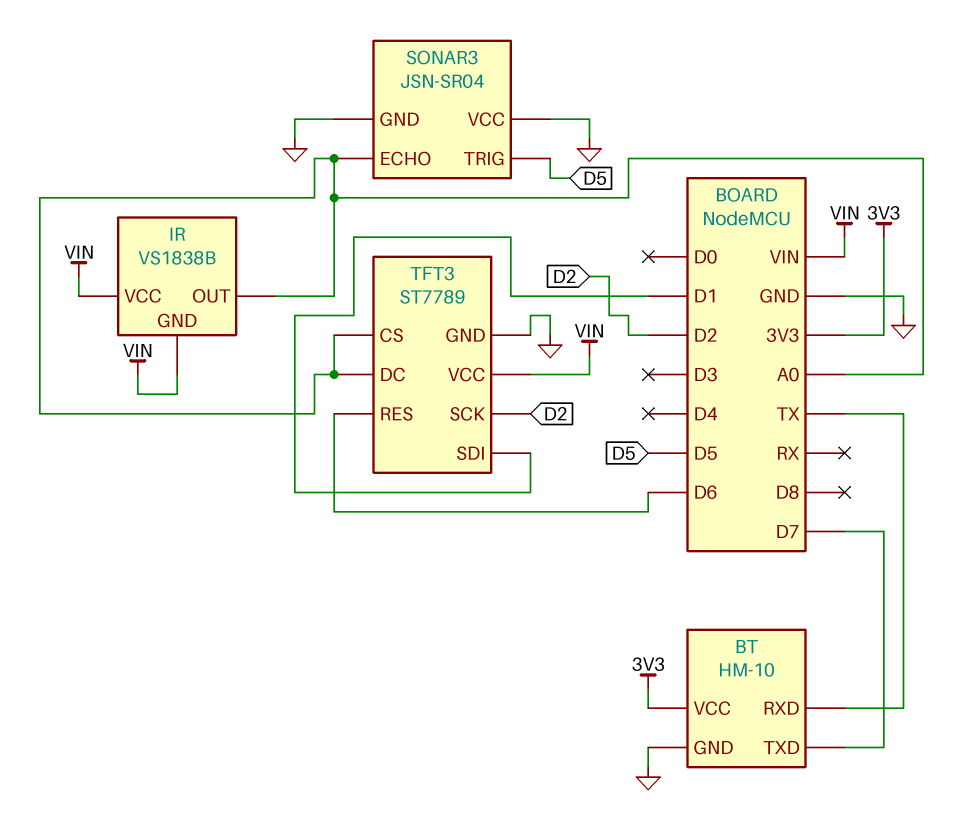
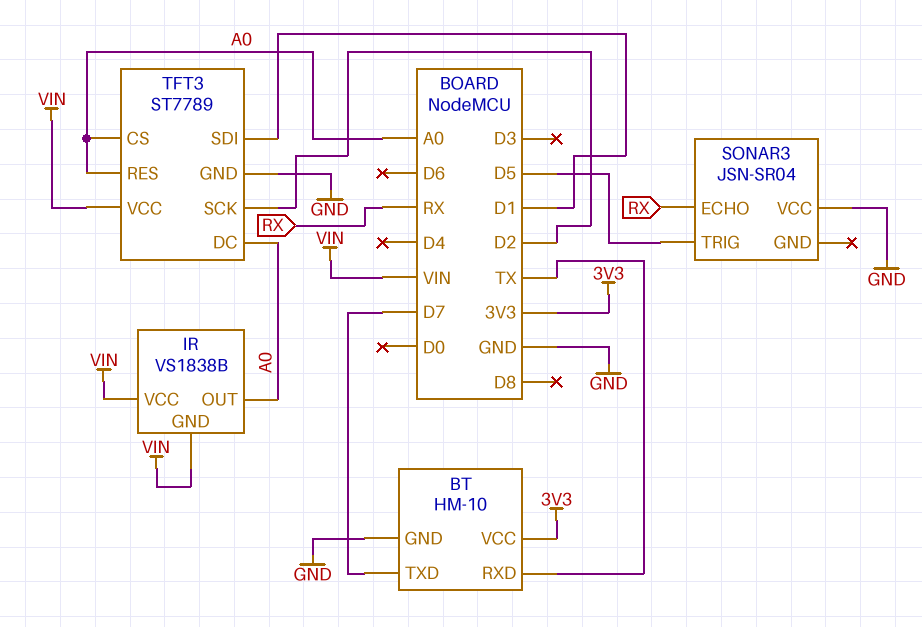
SONAR3 pin ECHO: A0 -> RX
SONAR3 pin GND: GND -> none
TFT3 pin RES: D6 -> A0

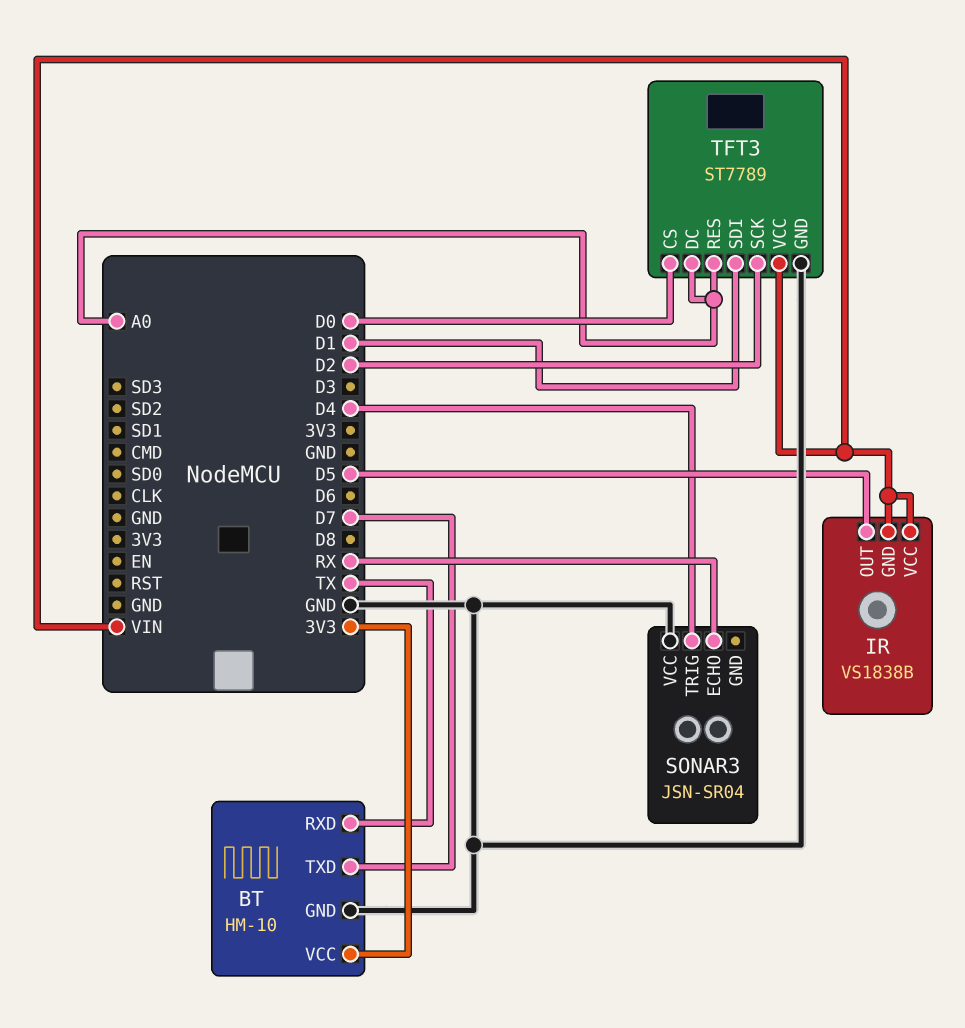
IR pin OUT: A0 -> D5
SONAR3 pin TRIG: D5 -> D4
TFT3 pin CS: A0 -> D0

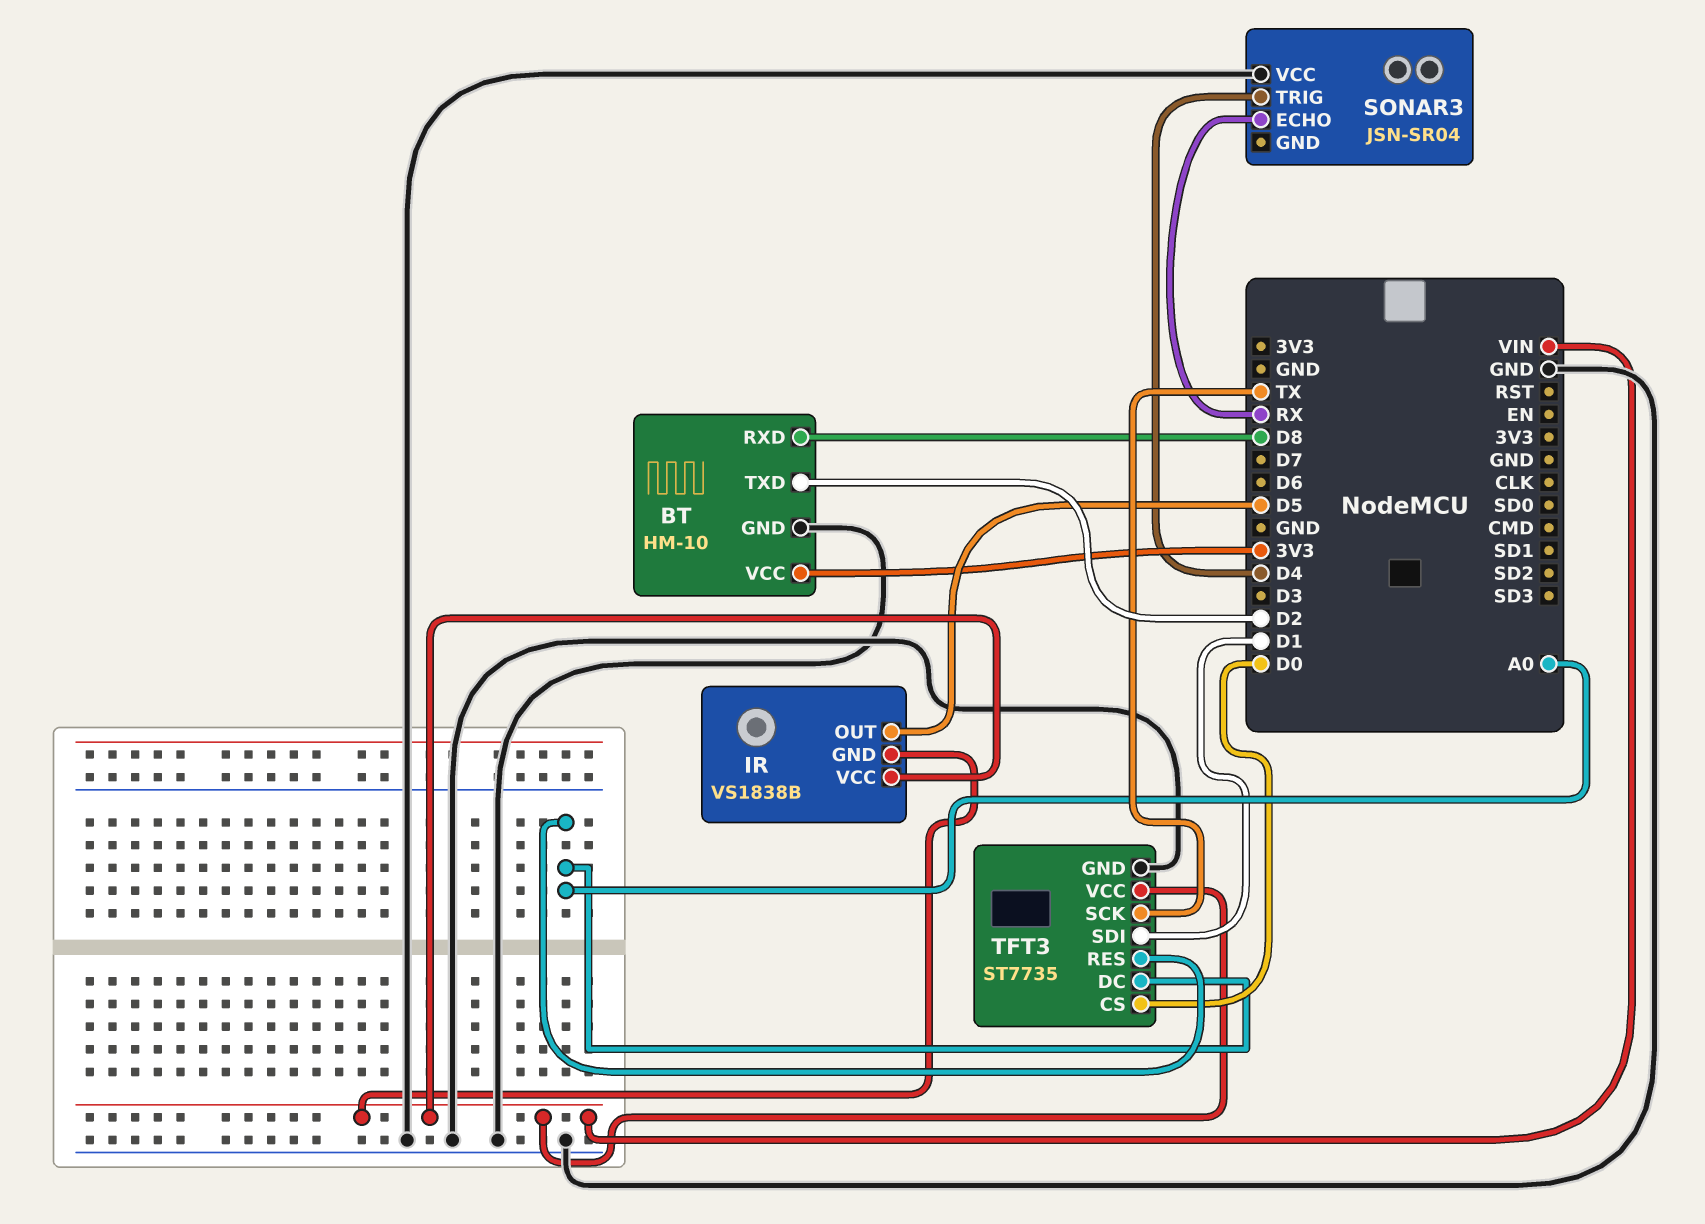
BT pin RXD: TX -> D8
BT pin TXD: D7 -> D2
TFT3: ST7789 -> ST7735
TFT3 pin SCK: D2 -> TX

